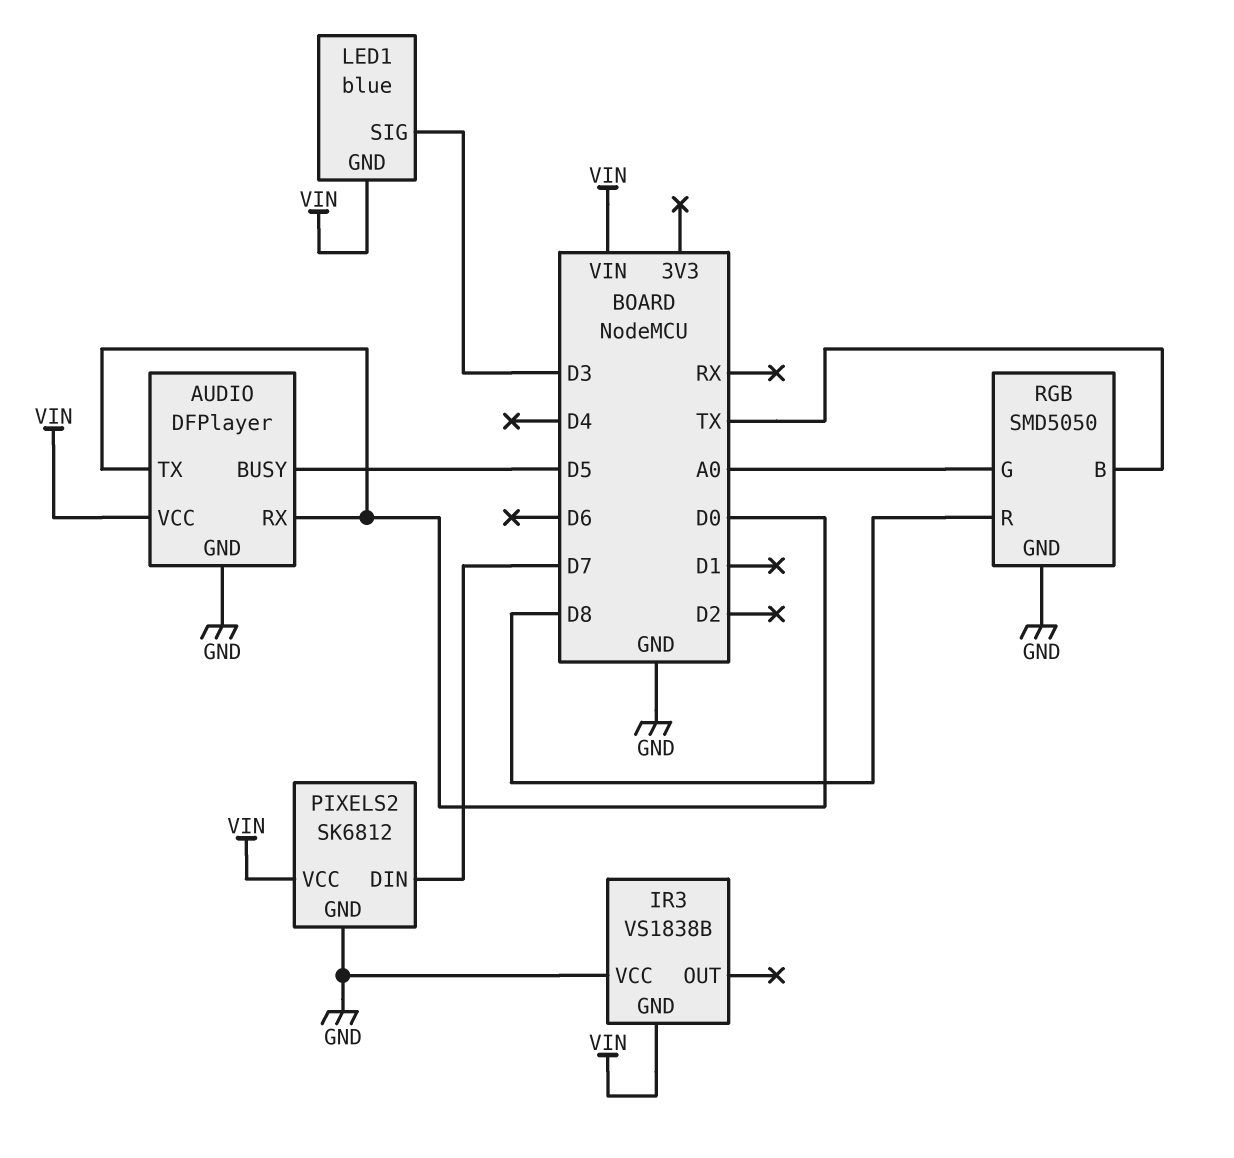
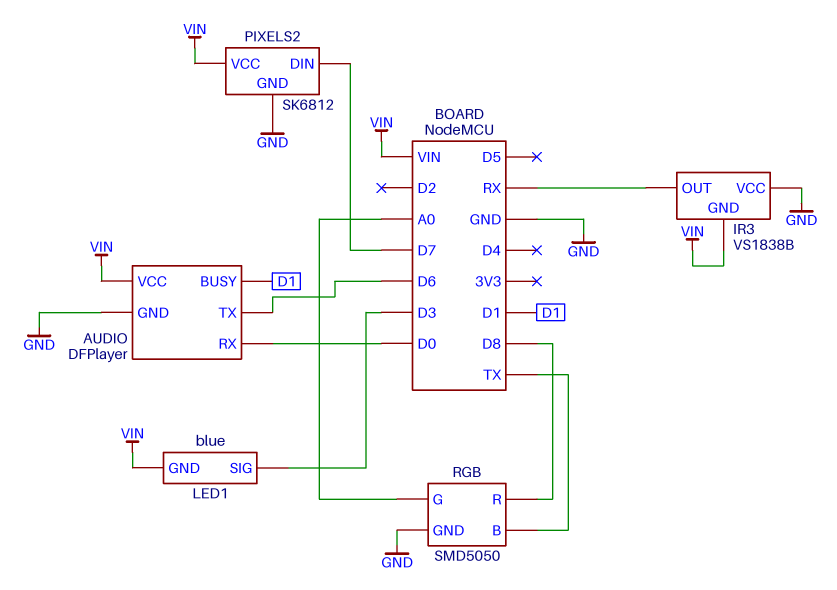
AUDIO pin BUSY: D5 -> D1
AUDIO pin TX: D0 -> D6
IR3 pin OUT: none -> RX

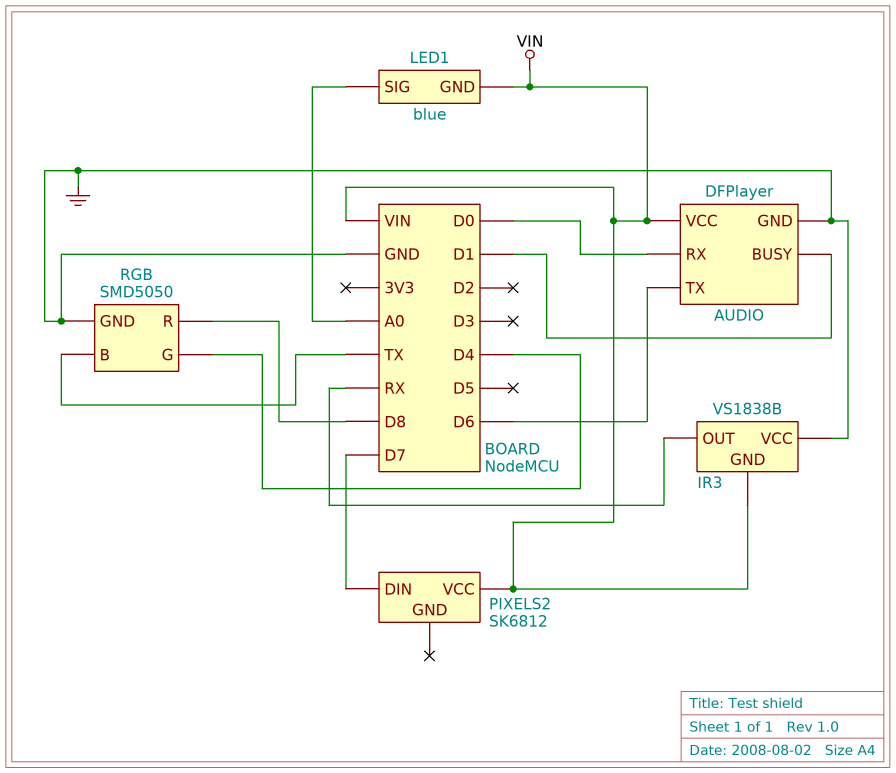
LED1 pin SIG: D3 -> A0
PIXELS2 pin GND: GND -> none
RGB pin G: A0 -> D4

